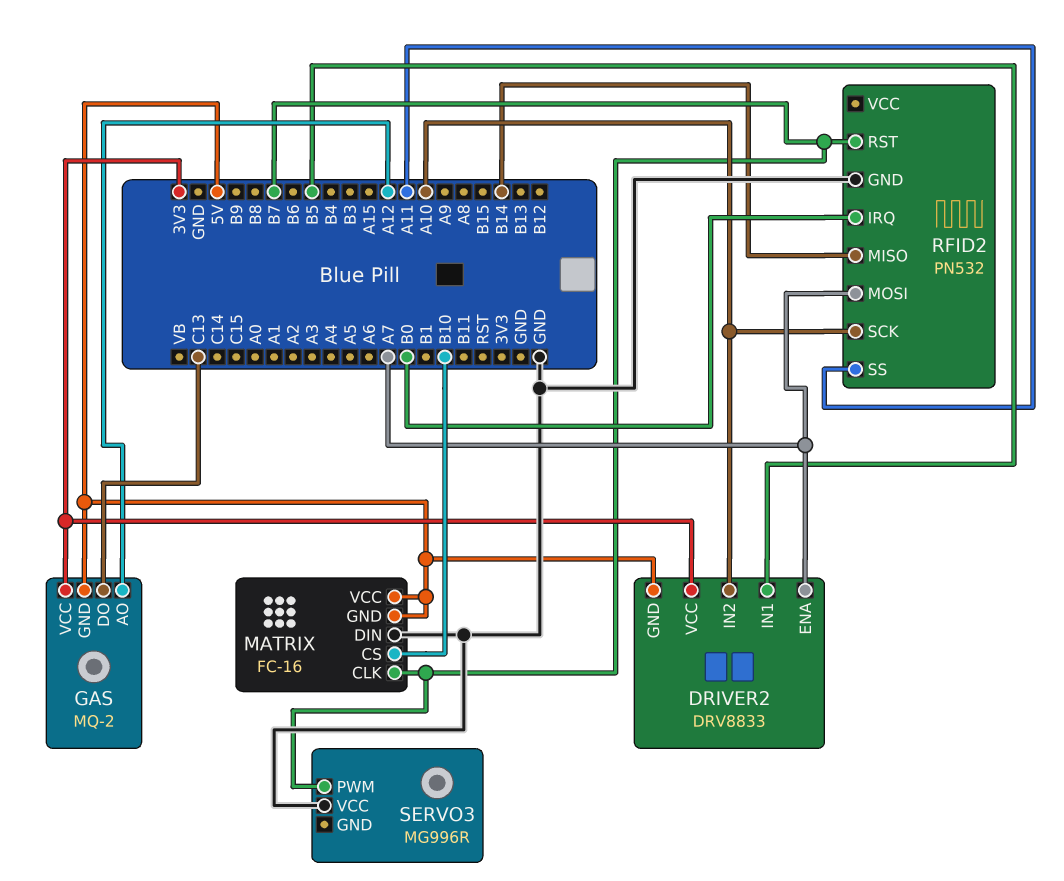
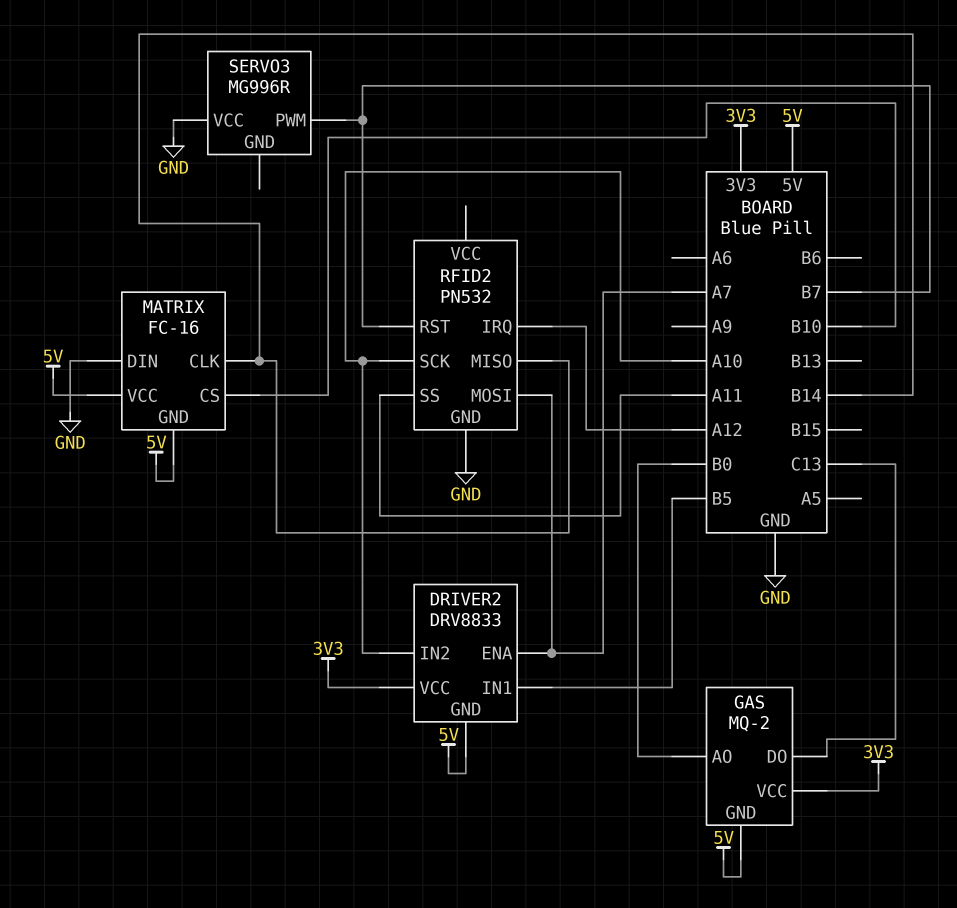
GAS pin AO: A12 -> B0
MATRIX pin CLK: B7 -> B14
RFID2 pin IRQ: B0 -> A12

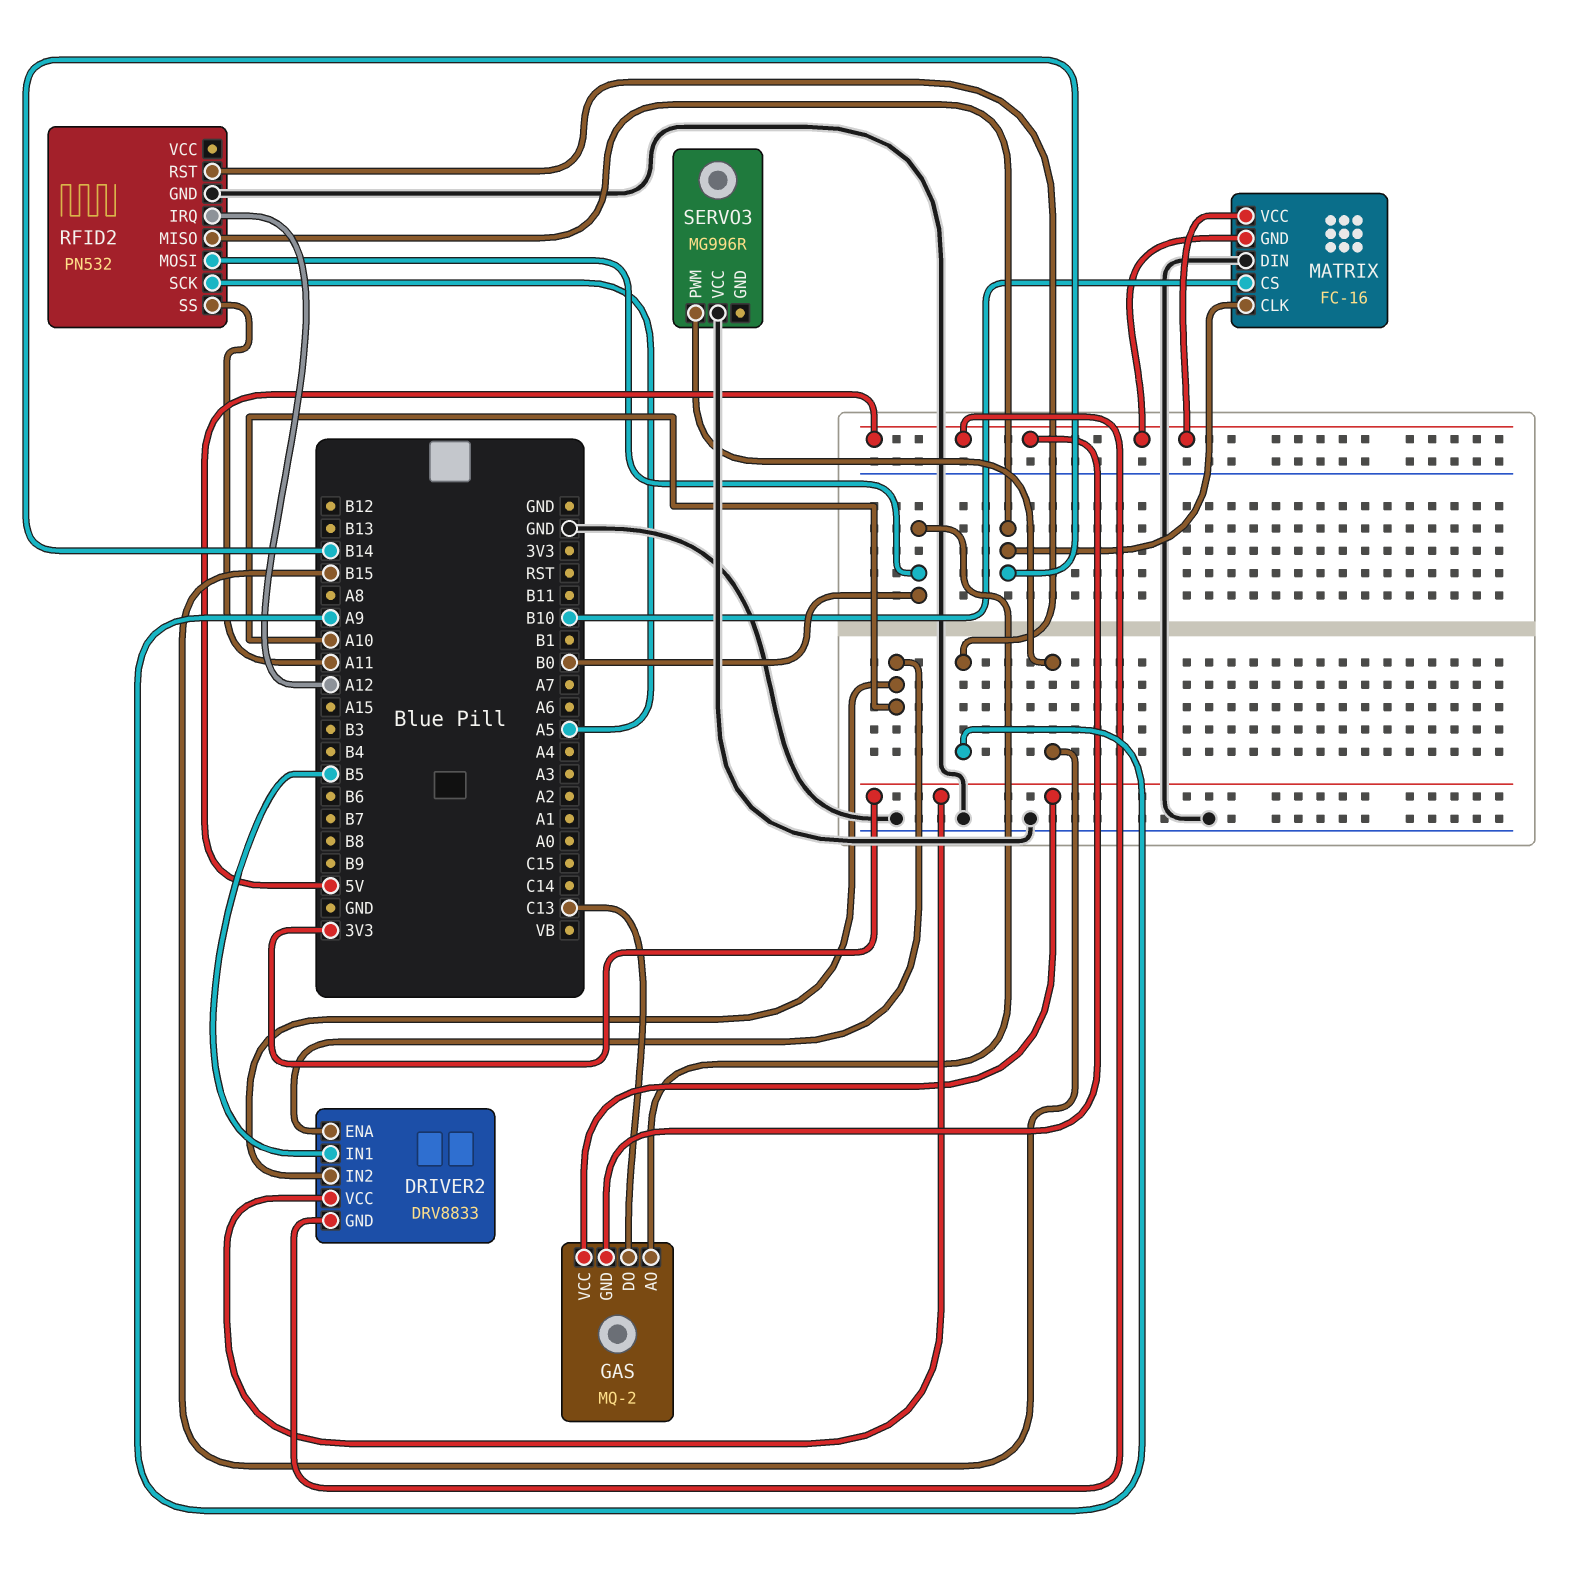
DRIVER2 pin ENA: A7 -> A10
RFID2 pin MOSI: A7 -> B0
RFID2 pin RST: B7 -> A9
RFID2 pin SCK: A10 -> A5
SERVO3 pin PWM: B7 -> B15

